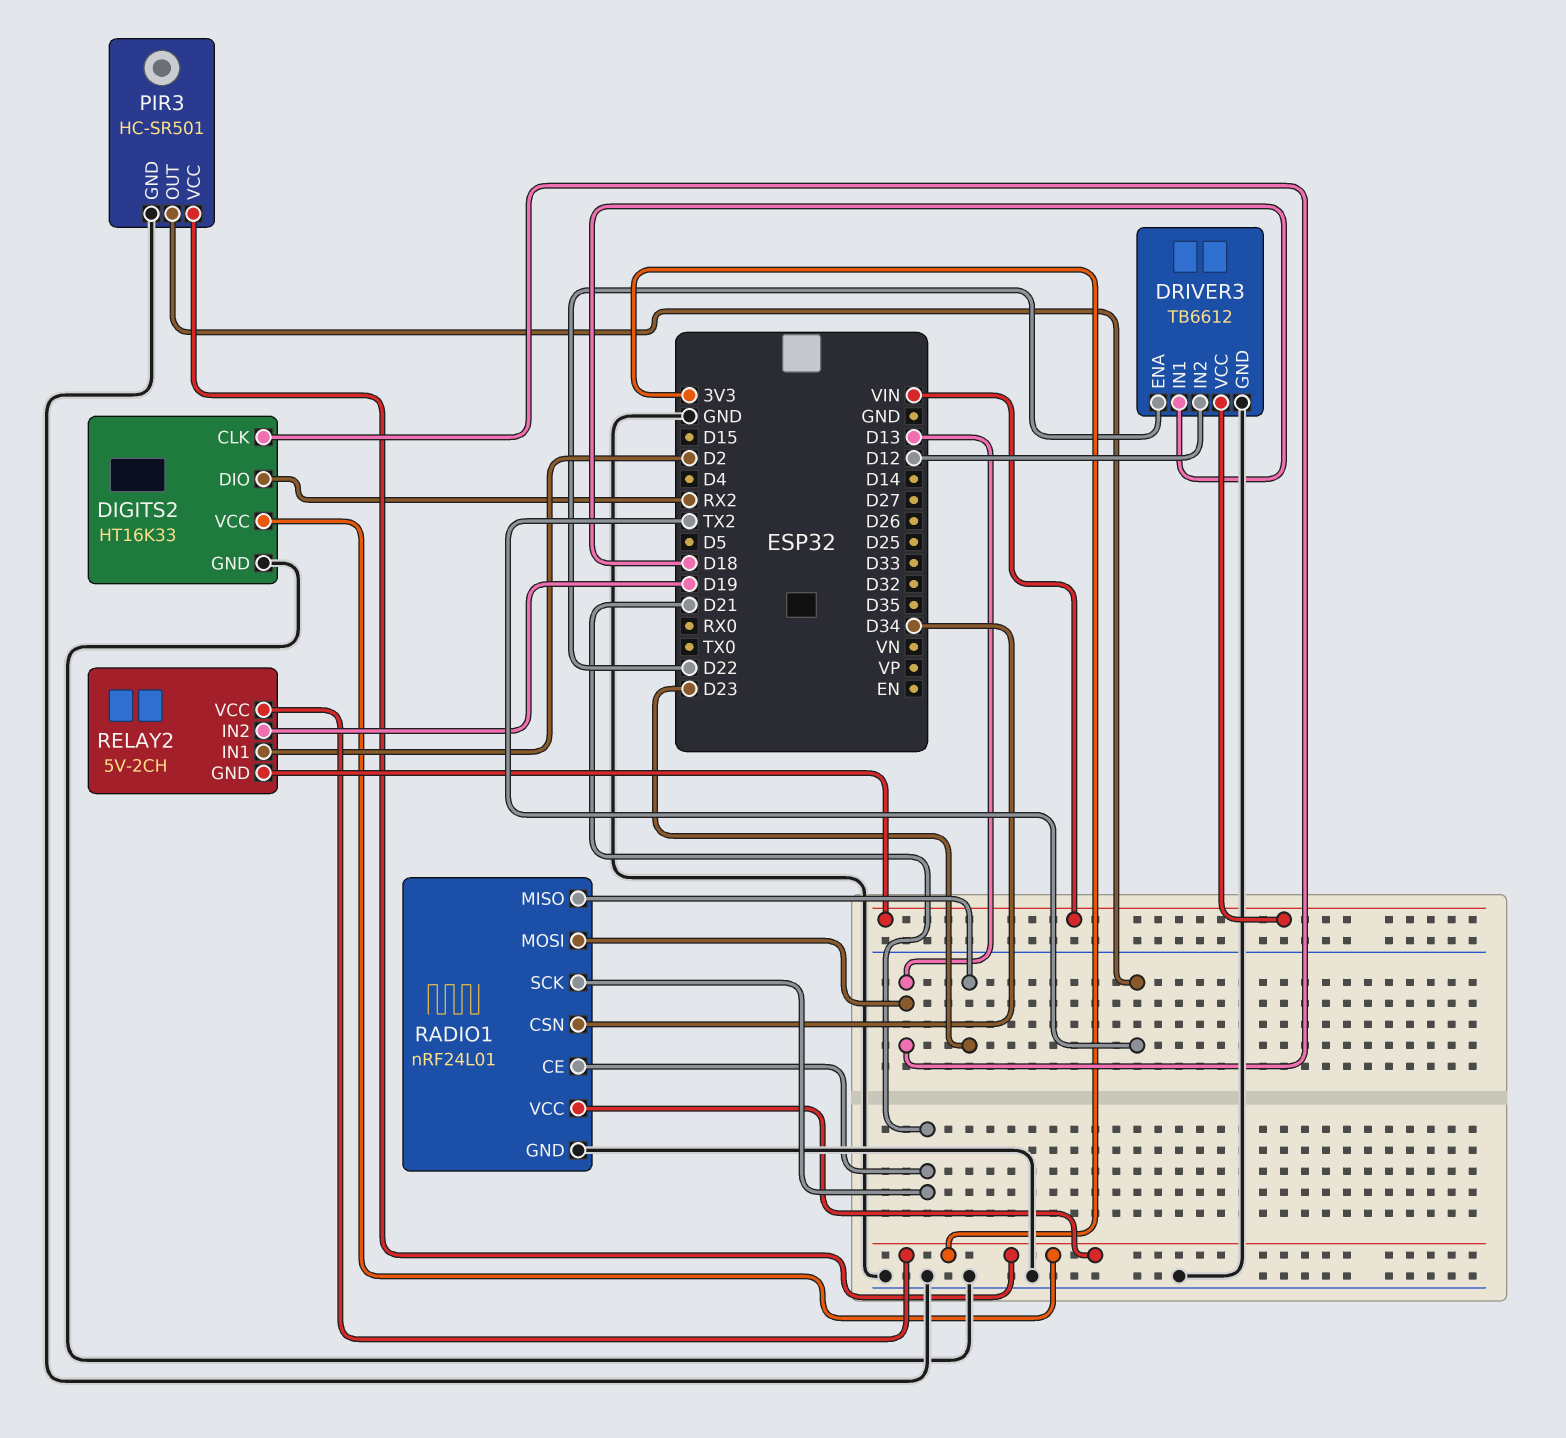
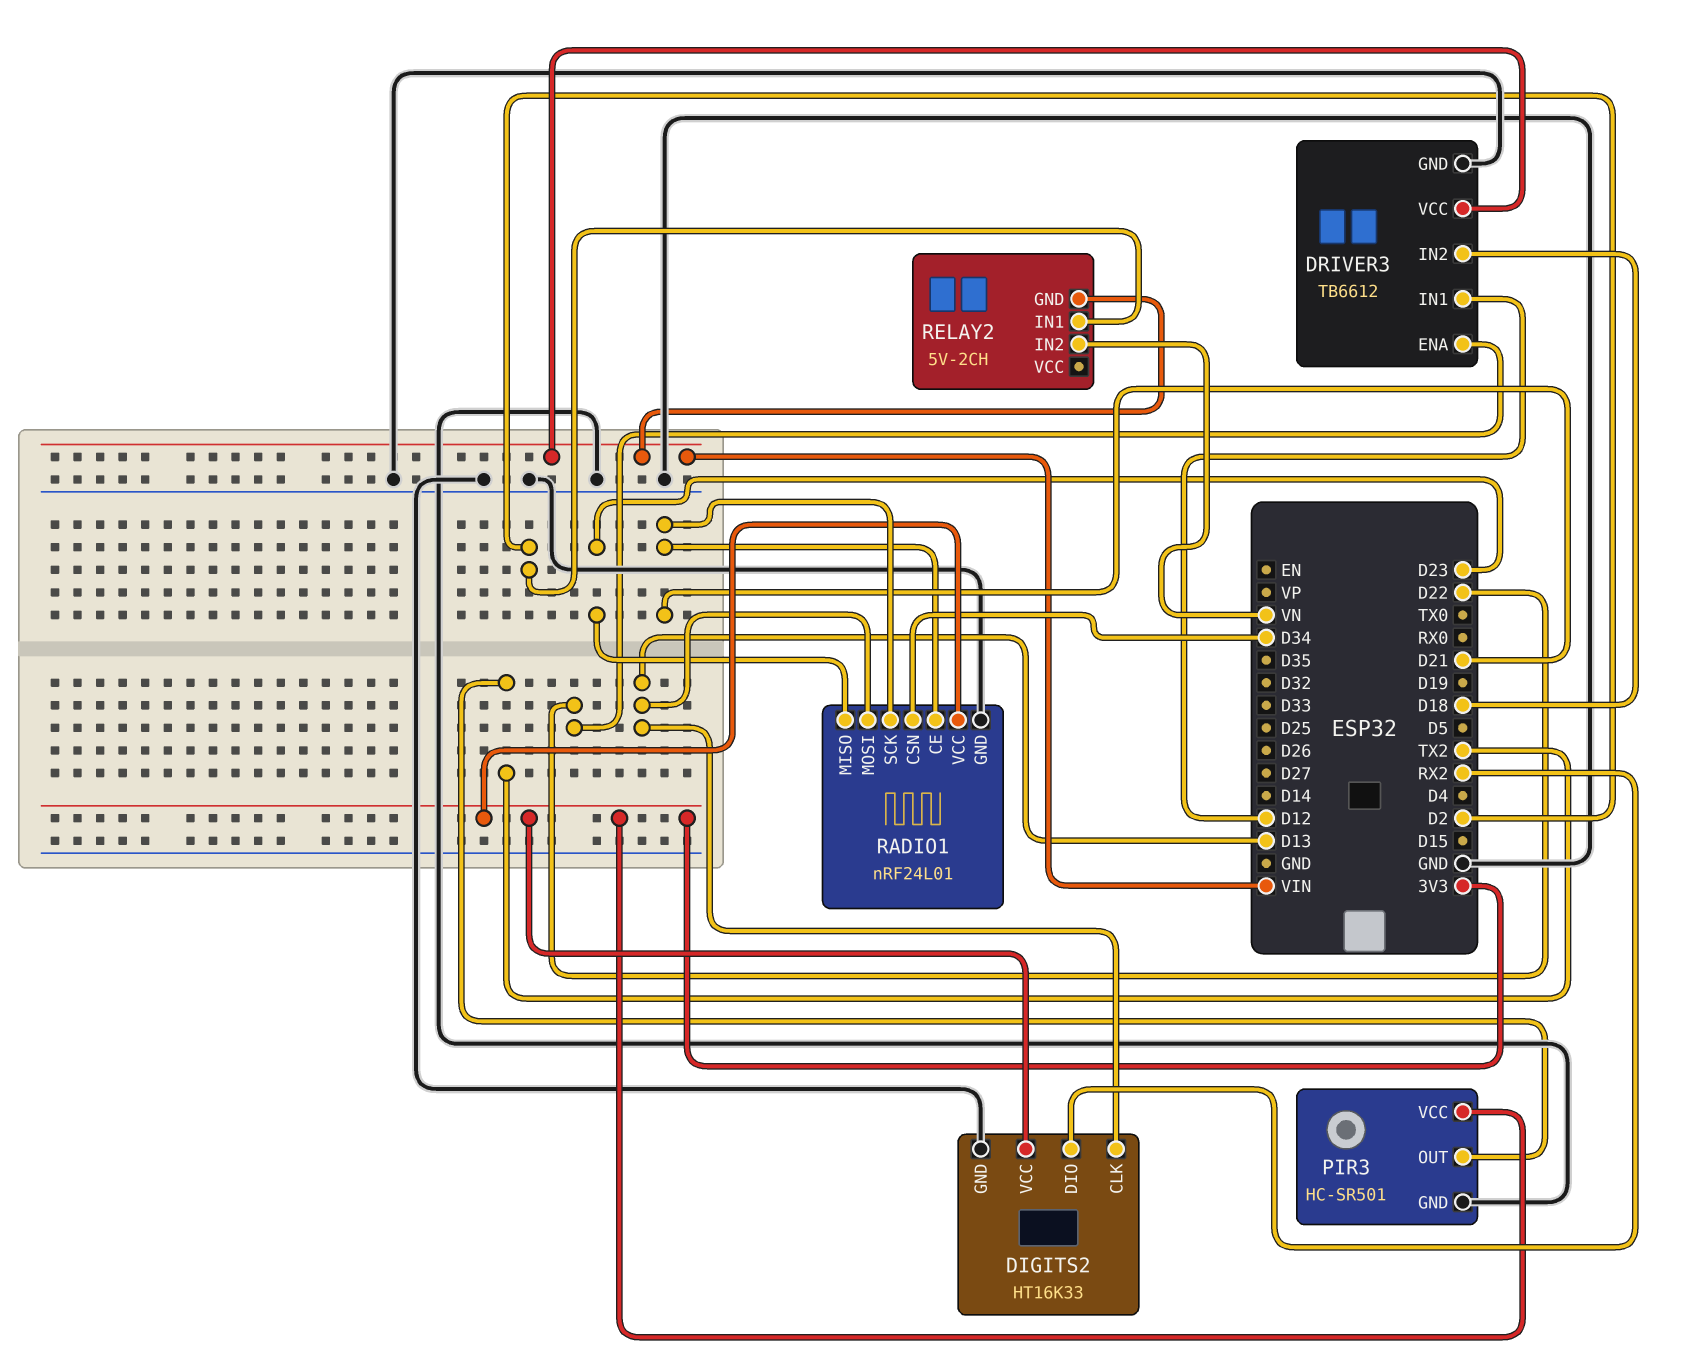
DRIVER3 pin IN1: D18 -> D12
DRIVER3 pin IN2: D12 -> D18
RELAY2 pin IN2: D19 -> VN
RELAY2 pin VCC: 3V3 -> none

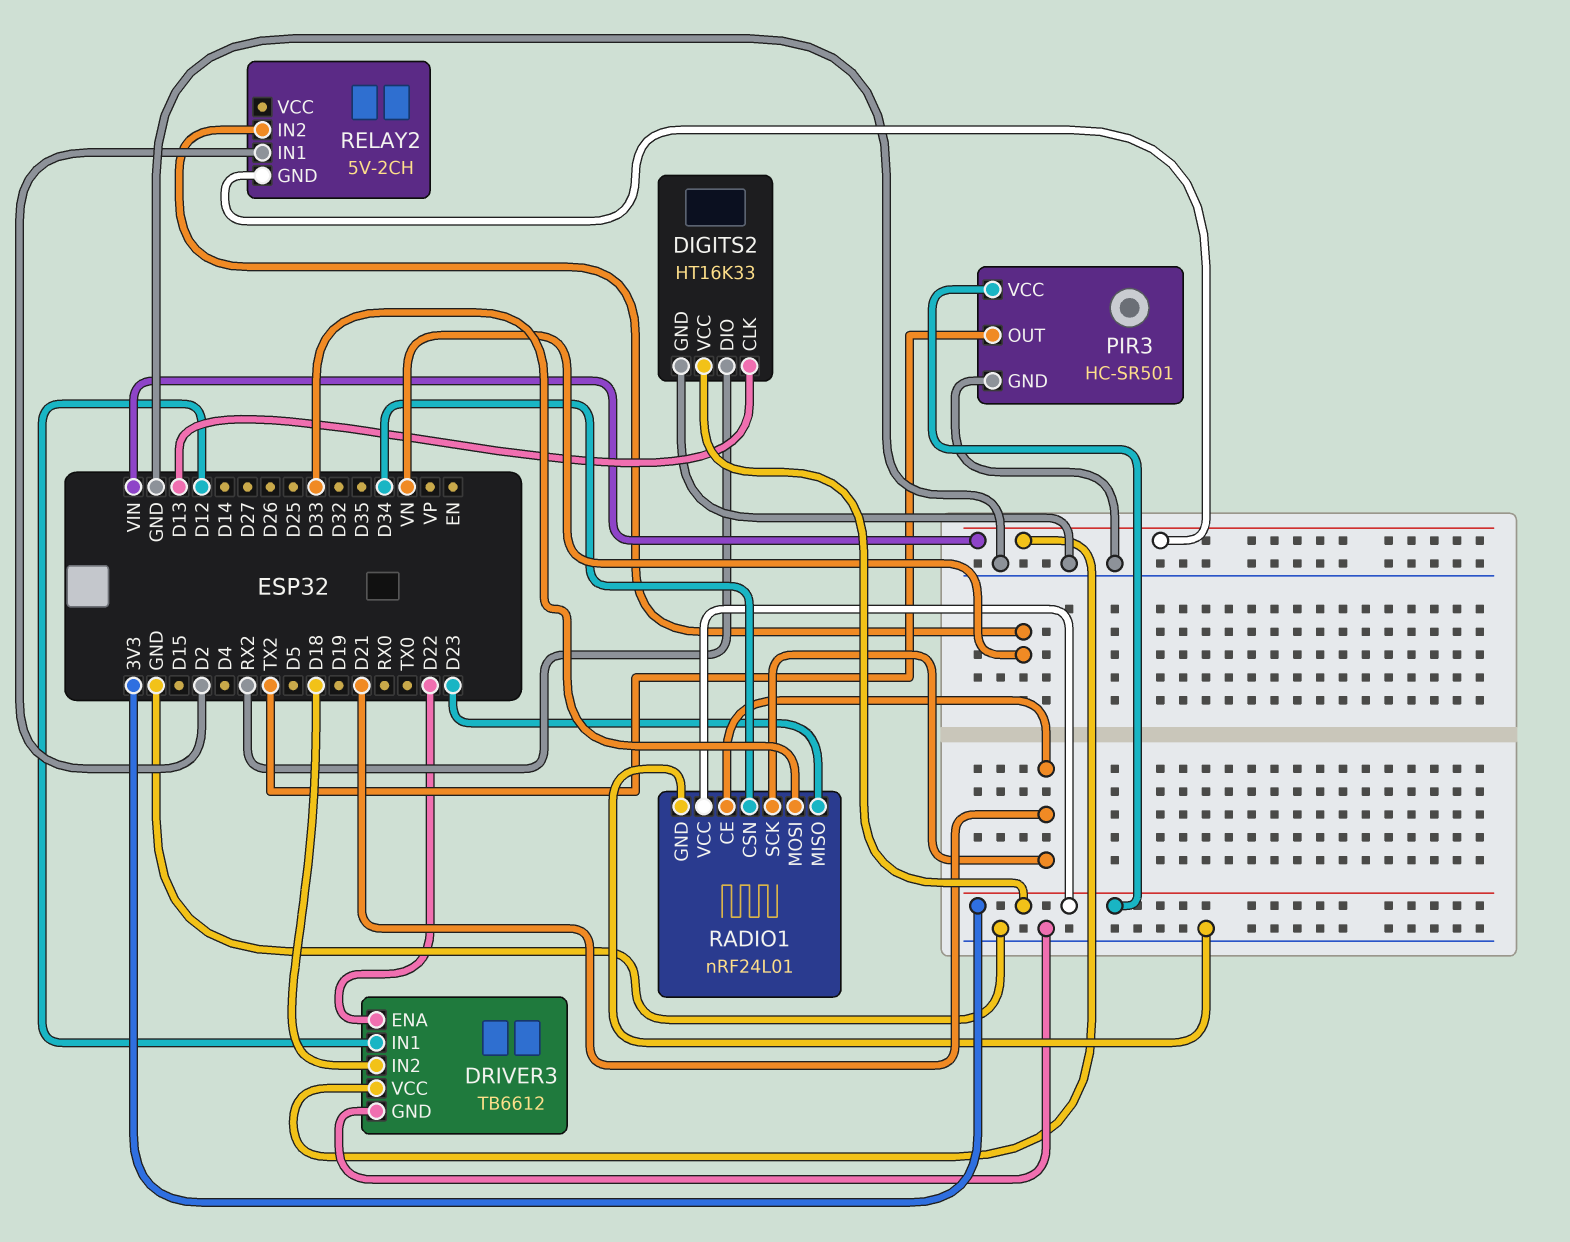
RADIO1 pin MOSI: D13 -> D33

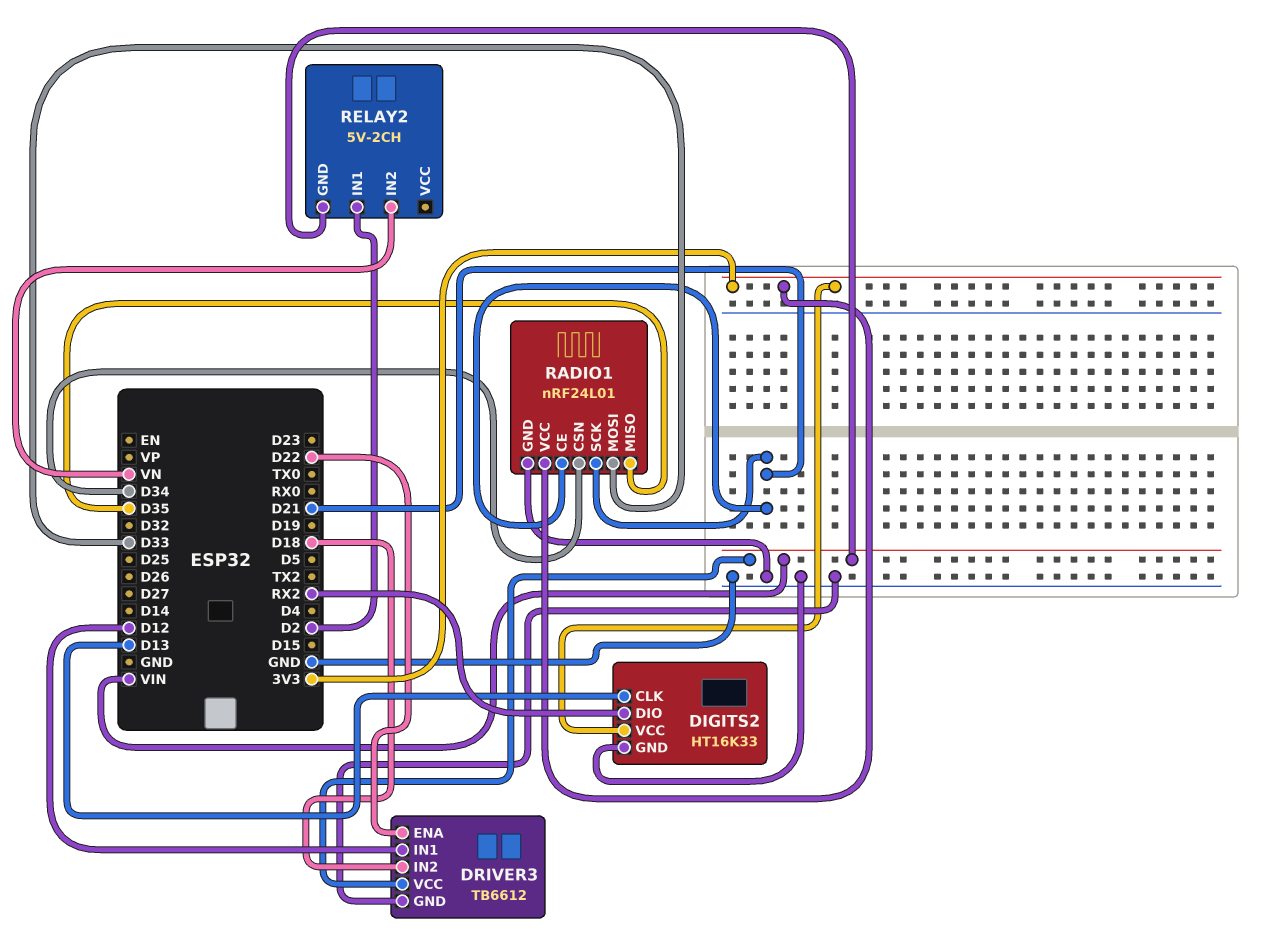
PIR3: HC-SR501 -> none
PIR3 pin GND: GND -> none
PIR3 pin OUT: TX2 -> none
PIR3 pin VCC: 3V3 -> none
RADIO1 pin MISO: D23 -> D35

